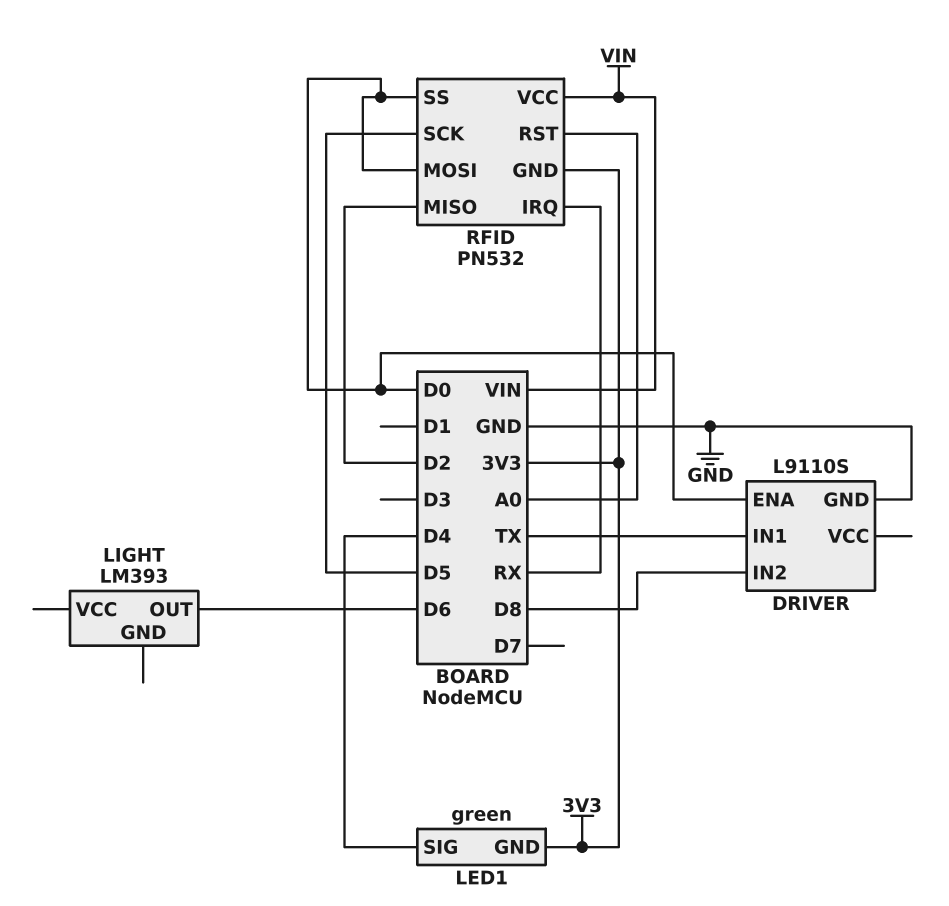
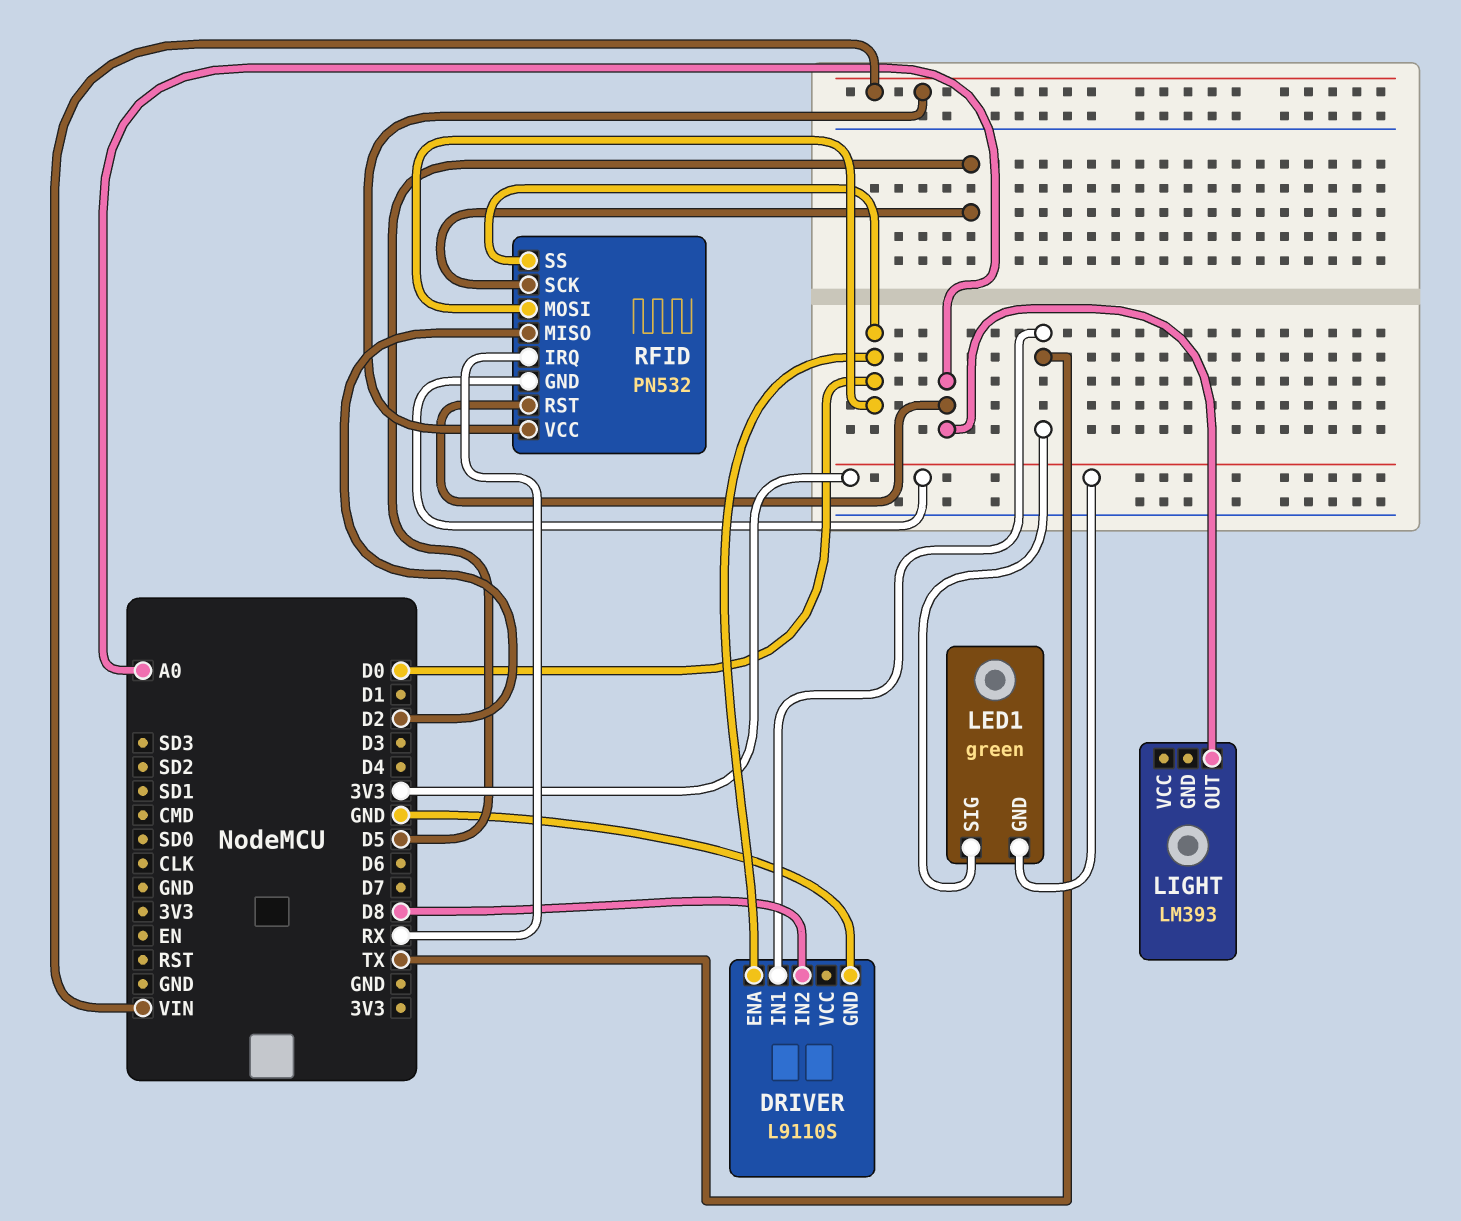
LED1 pin SIG: D4 -> TX
LIGHT pin OUT: D6 -> A0

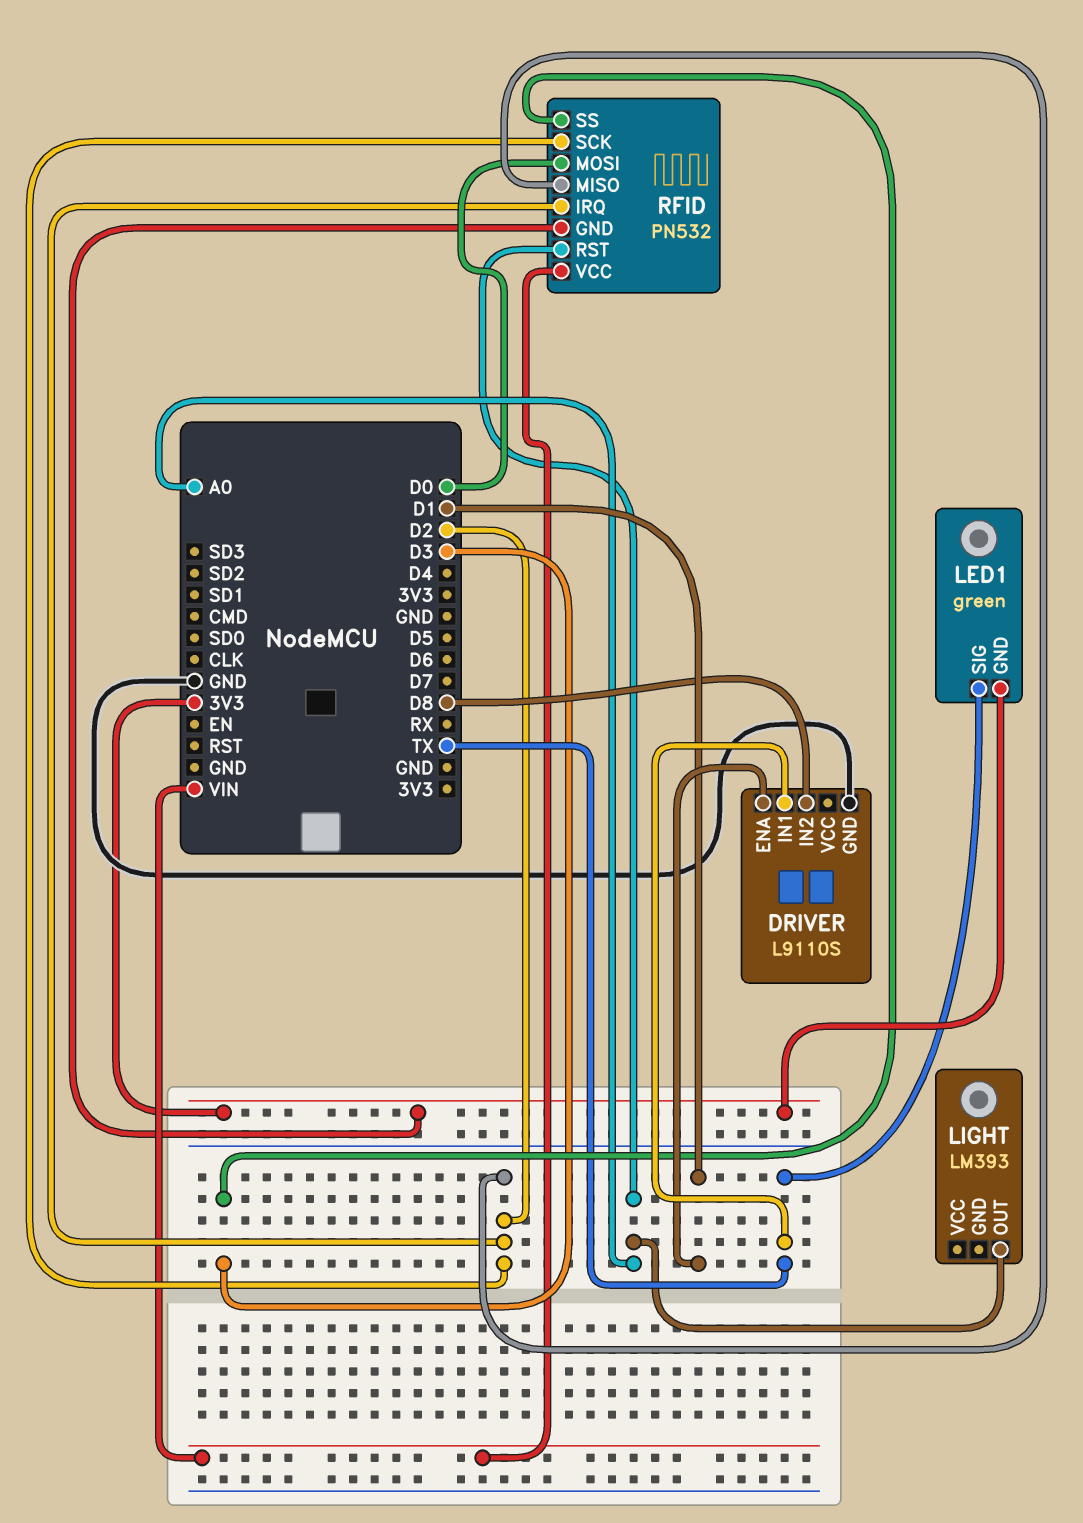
DRIVER pin ENA: D0 -> D1
RFID pin IRQ: RX -> D2
RFID pin SCK: D5 -> D2
RFID pin SS: D0 -> D3

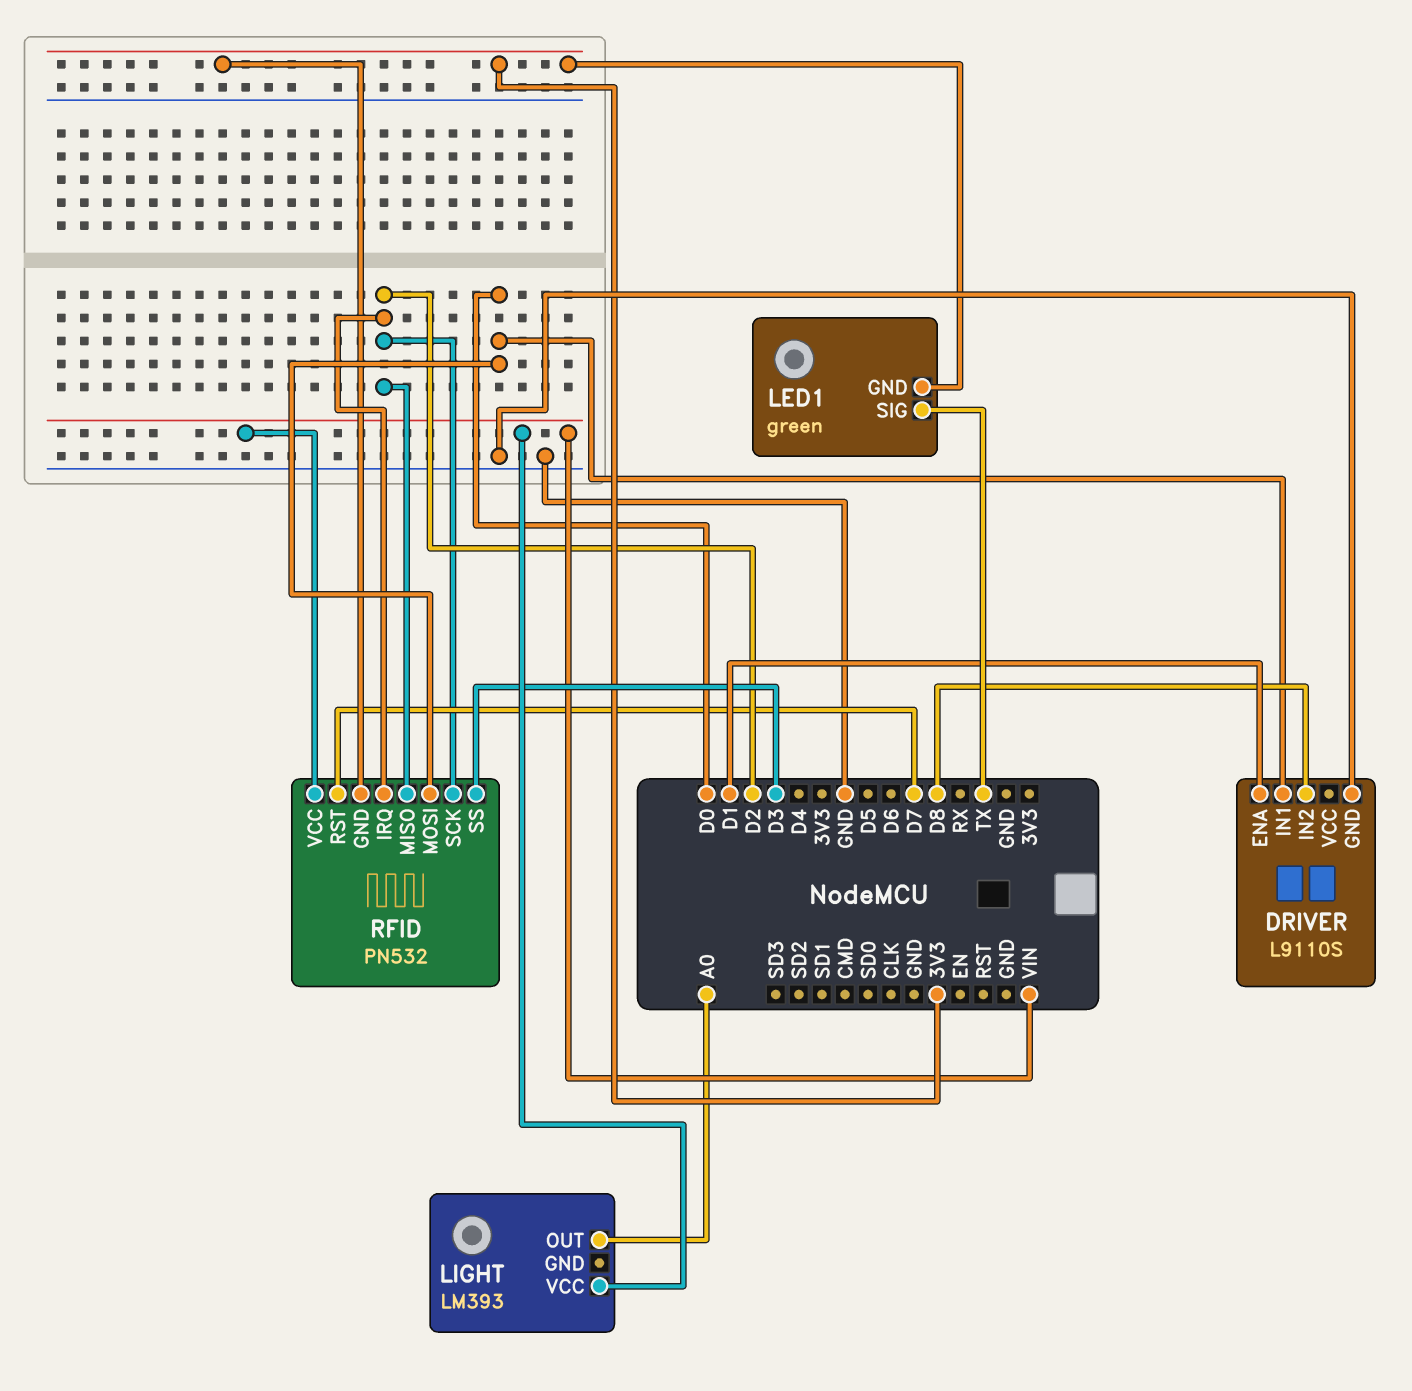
DRIVER pin IN1: TX -> D0
LIGHT pin VCC: none -> VIN
RFID pin RST: A0 -> D7

